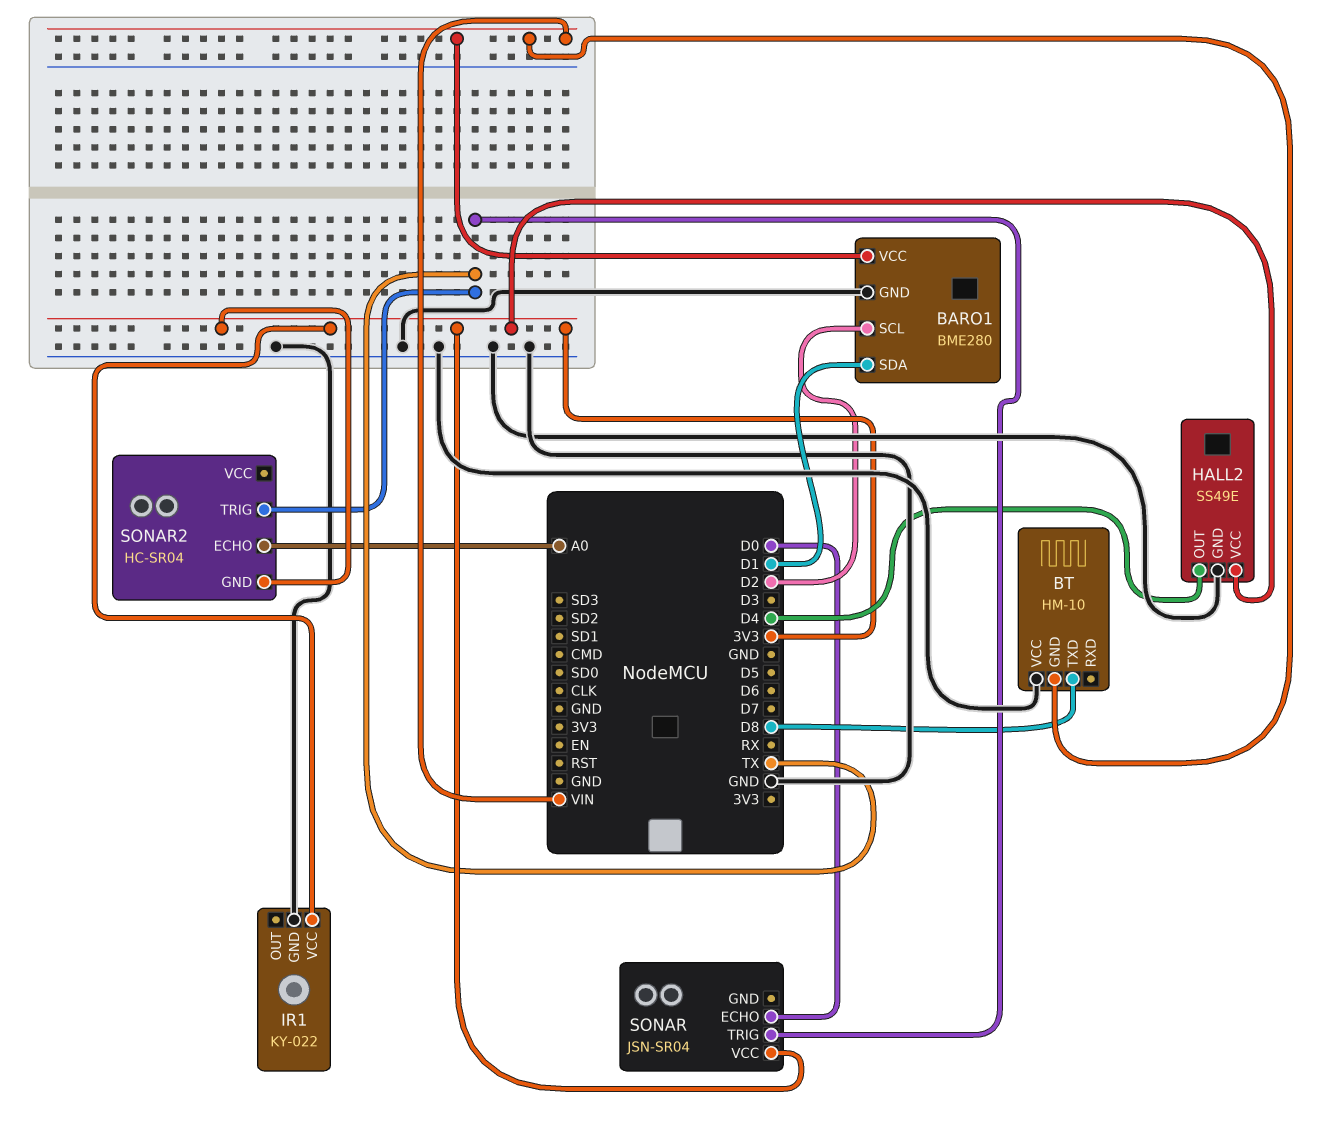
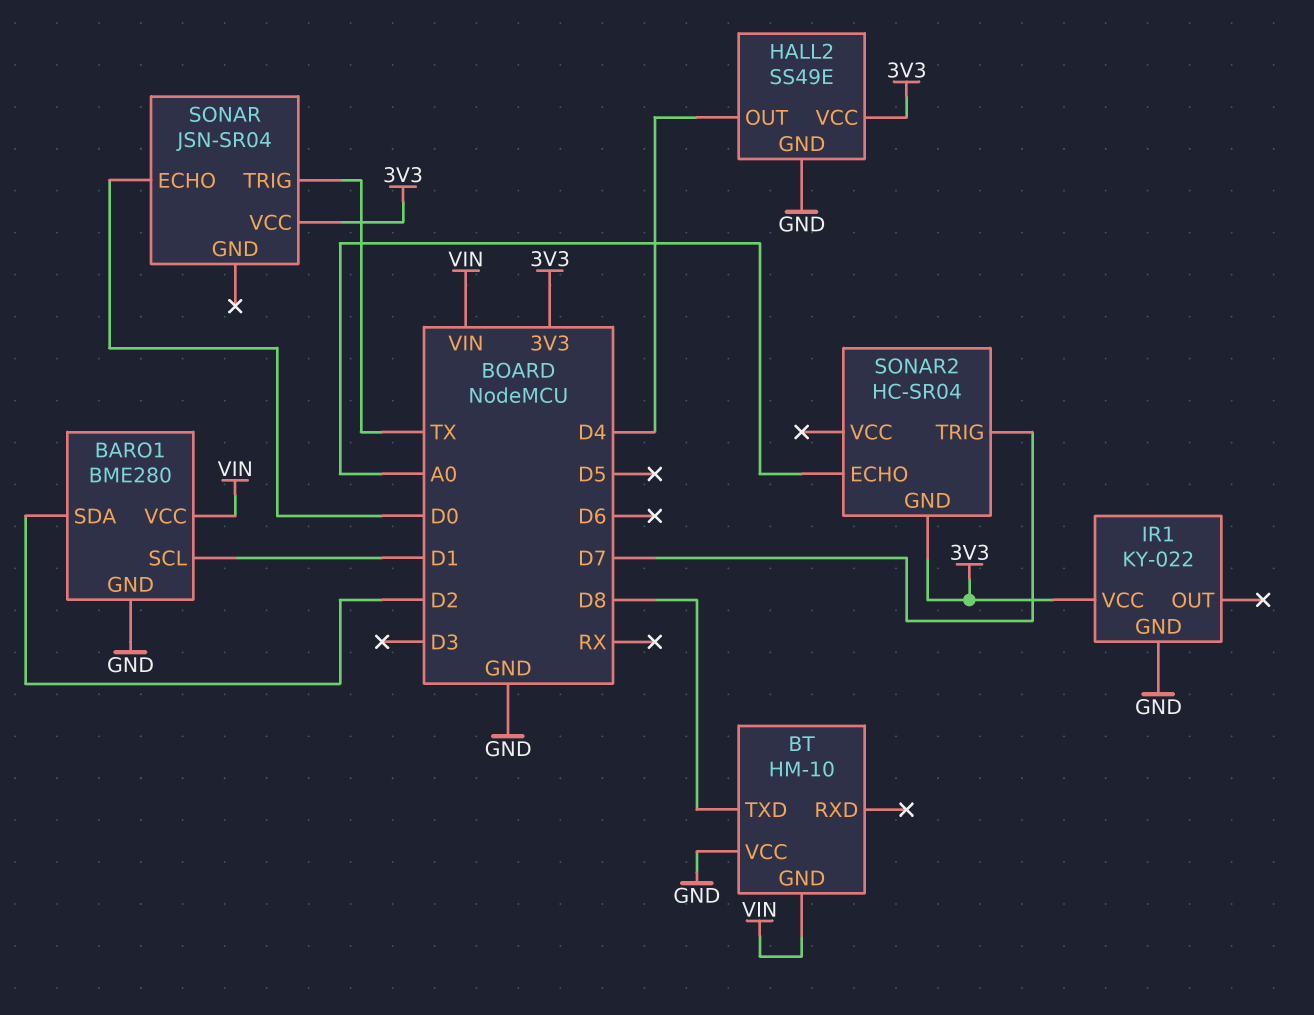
BARO1 pin SCL: D2 -> D1
BARO1 pin SDA: D1 -> D2
SONAR2 pin TRIG: TX -> D7

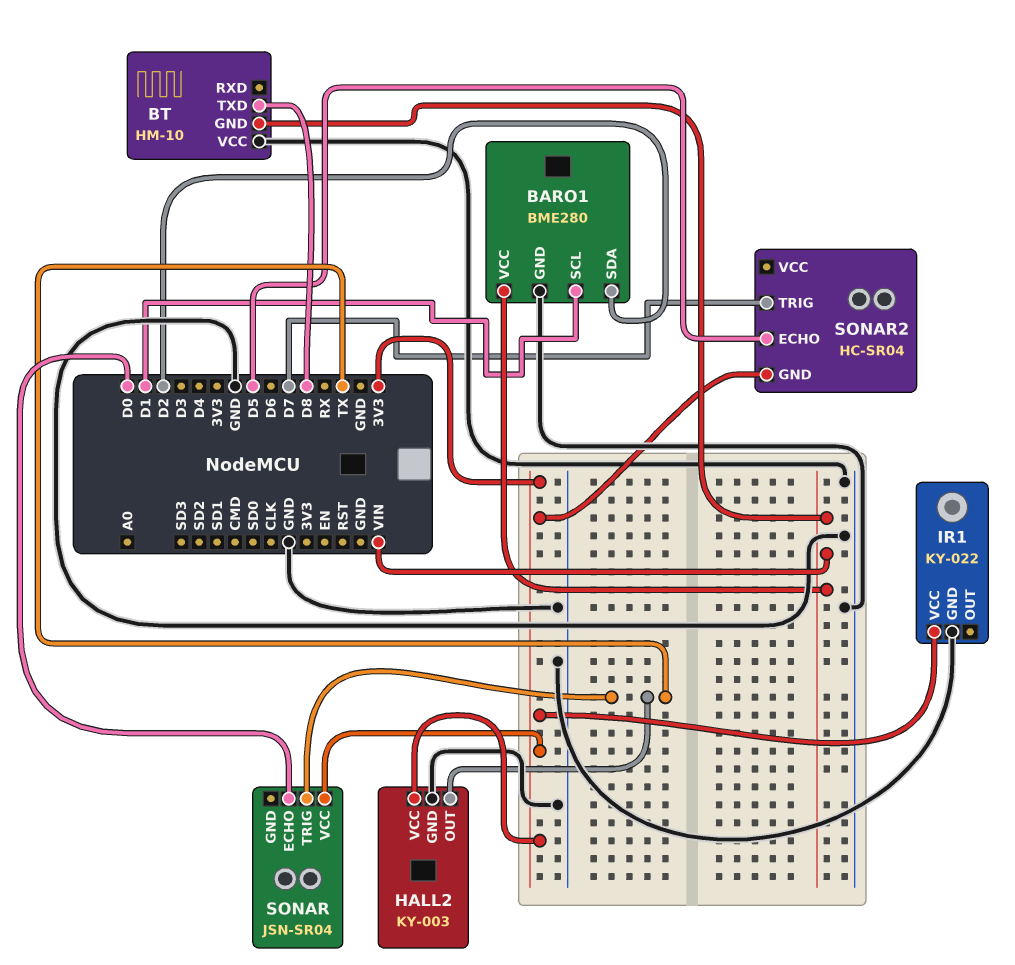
HALL2: SS49E -> KY-003
HALL2 pin OUT: D4 -> TX
SONAR2 pin ECHO: A0 -> D5

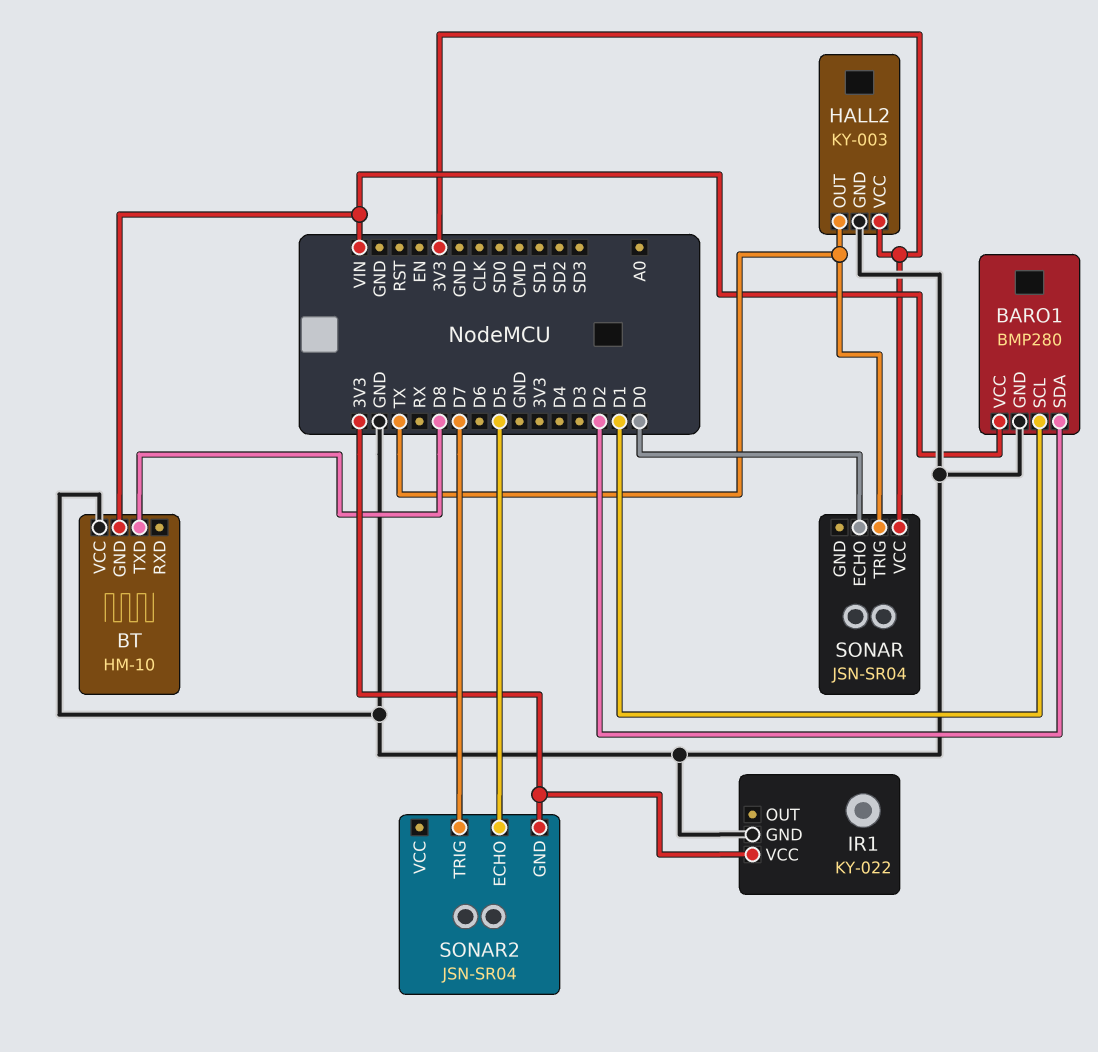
BARO1: BME280 -> BMP280
SONAR2: HC-SR04 -> JSN-SR04

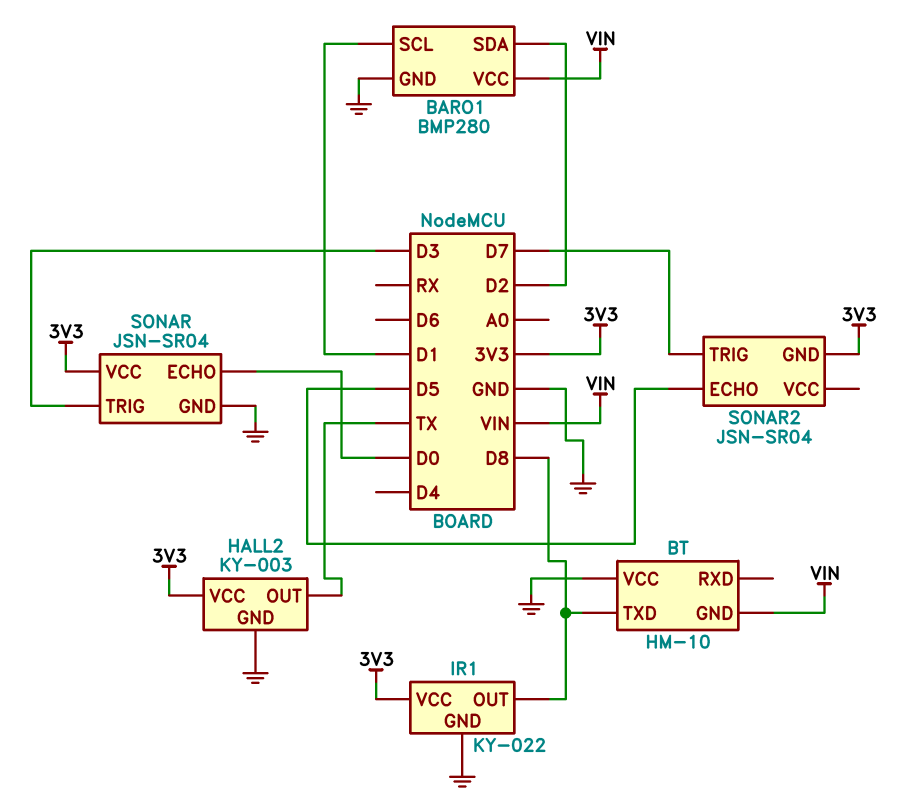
IR1 pin OUT: none -> D8
SONAR pin GND: none -> GND
SONAR pin TRIG: TX -> D3

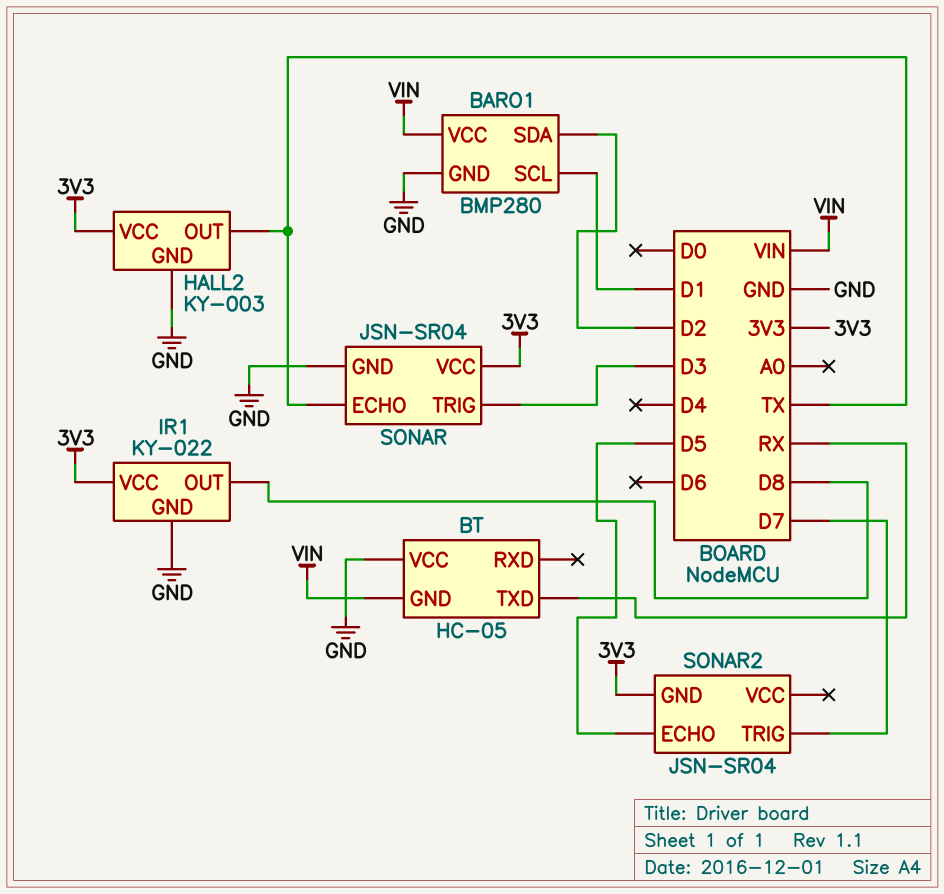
BT: HM-10 -> HC-05
BT pin TXD: D8 -> RX
SONAR pin ECHO: D0 -> TX

